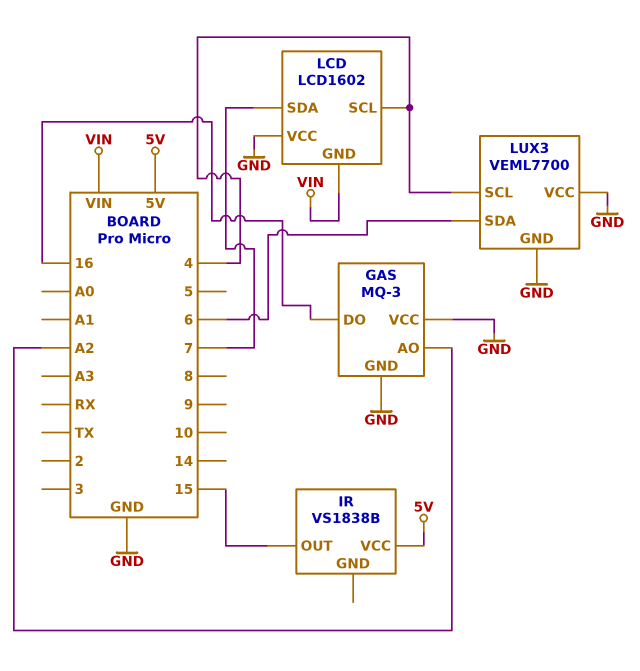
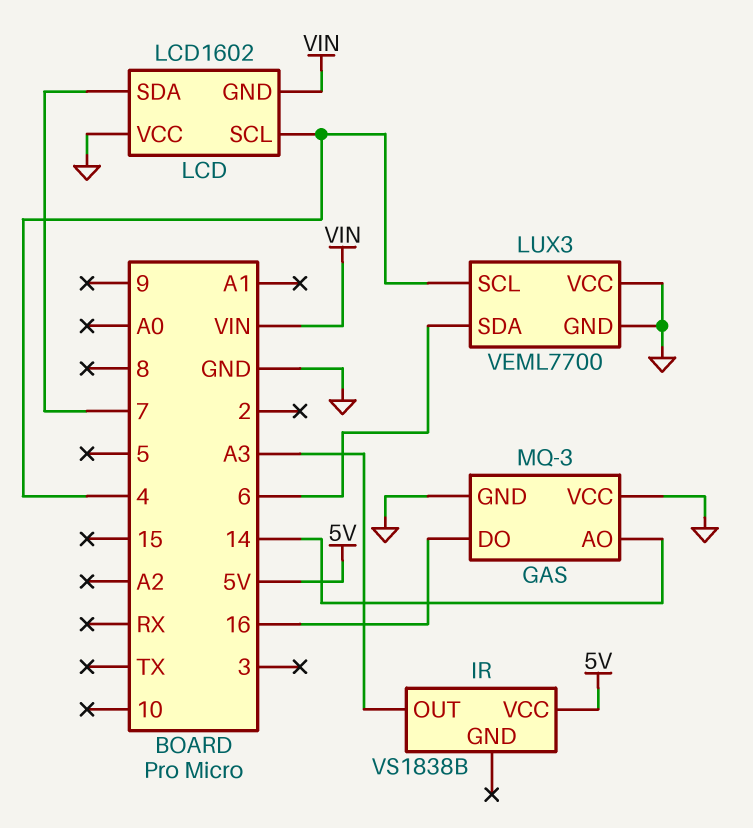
GAS pin AO: A2 -> 14
IR pin OUT: 15 -> A3

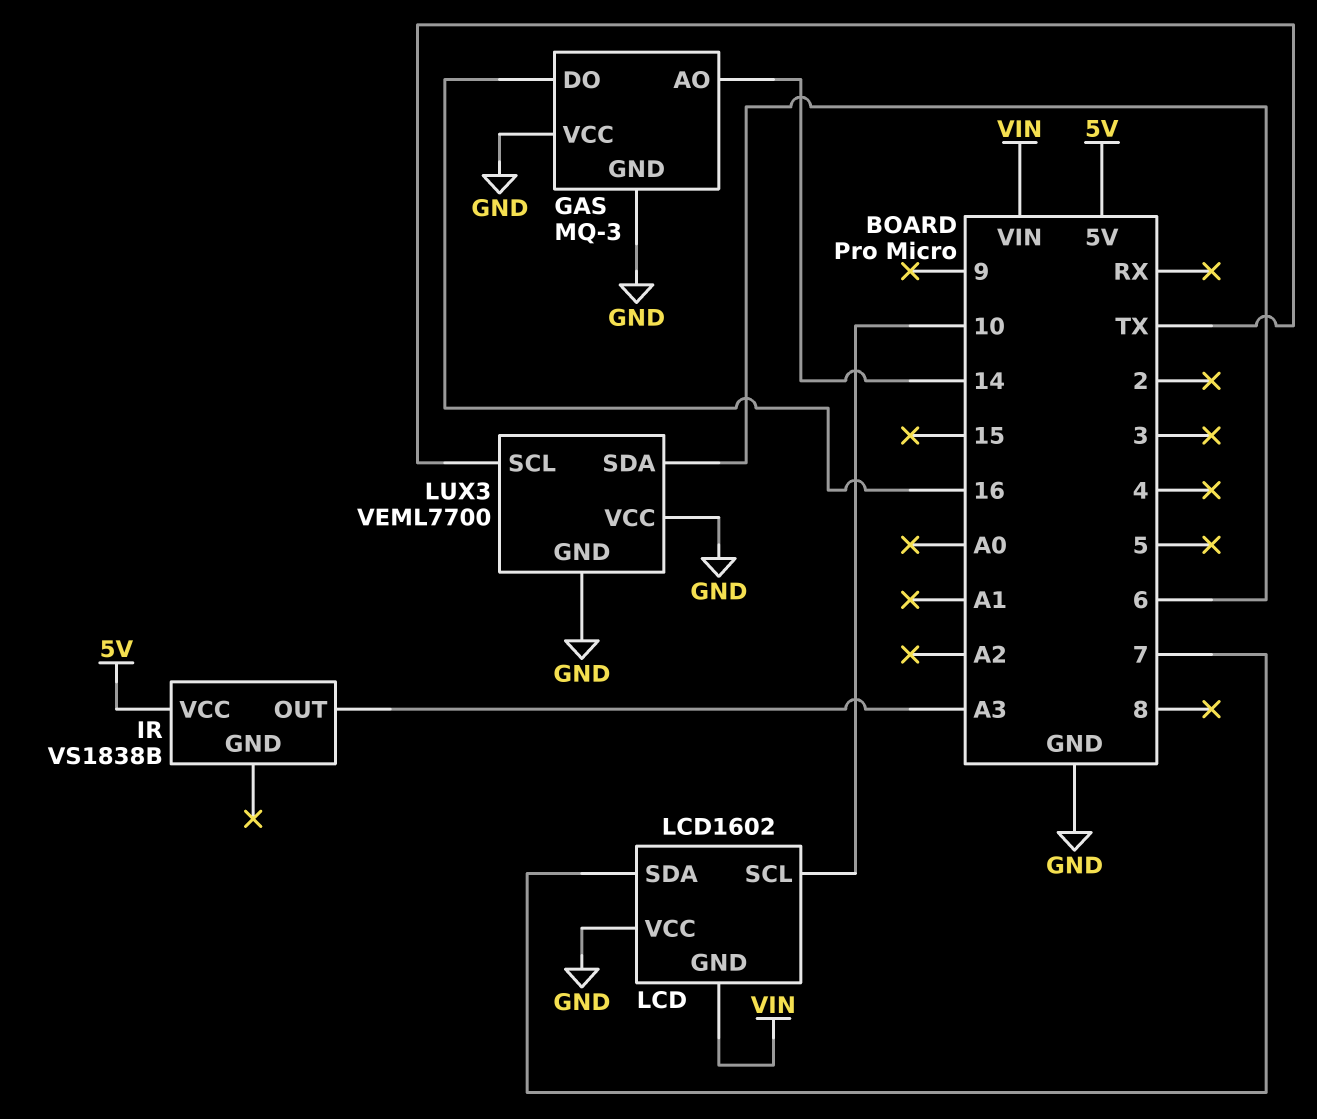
LCD pin SCL: 4 -> 10
LUX3 pin SCL: 4 -> TX

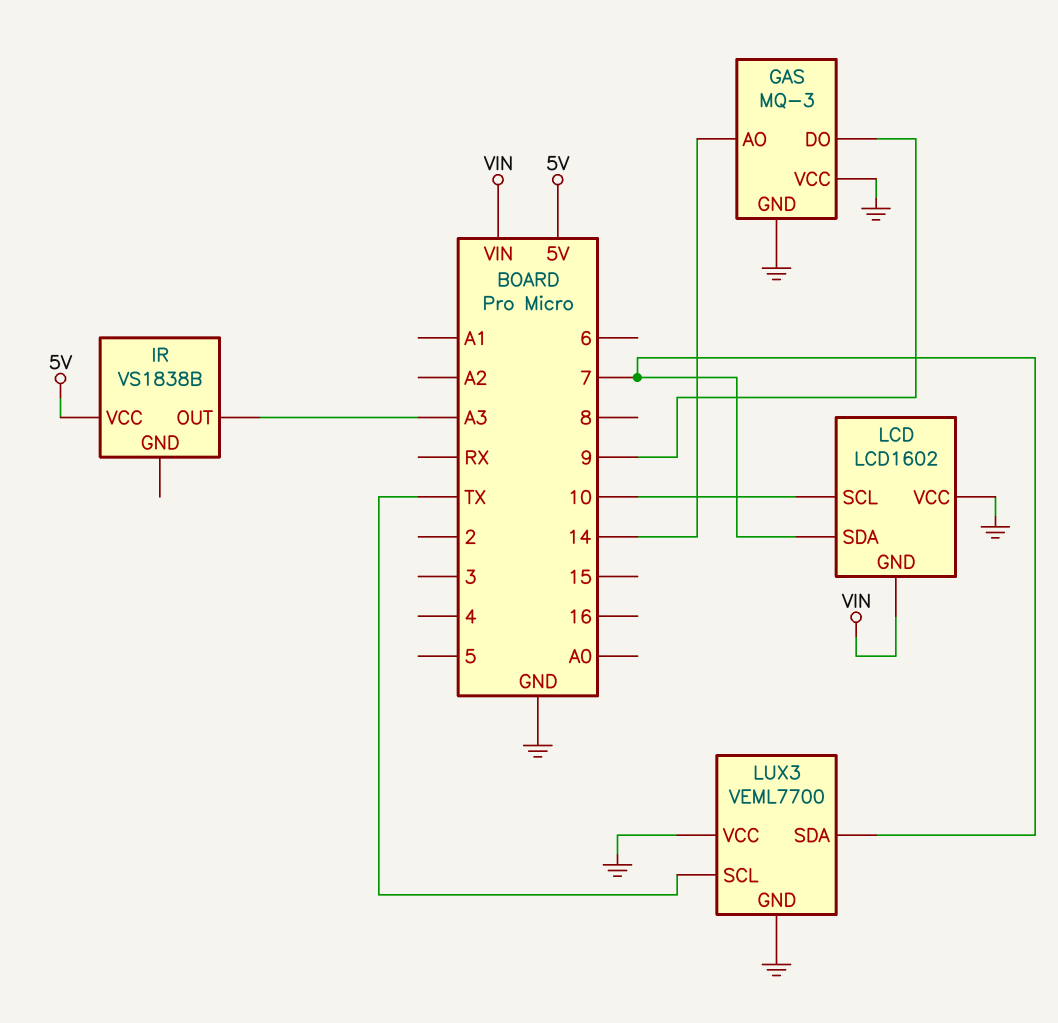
GAS pin DO: 16 -> 9
LUX3 pin SDA: 6 -> 7

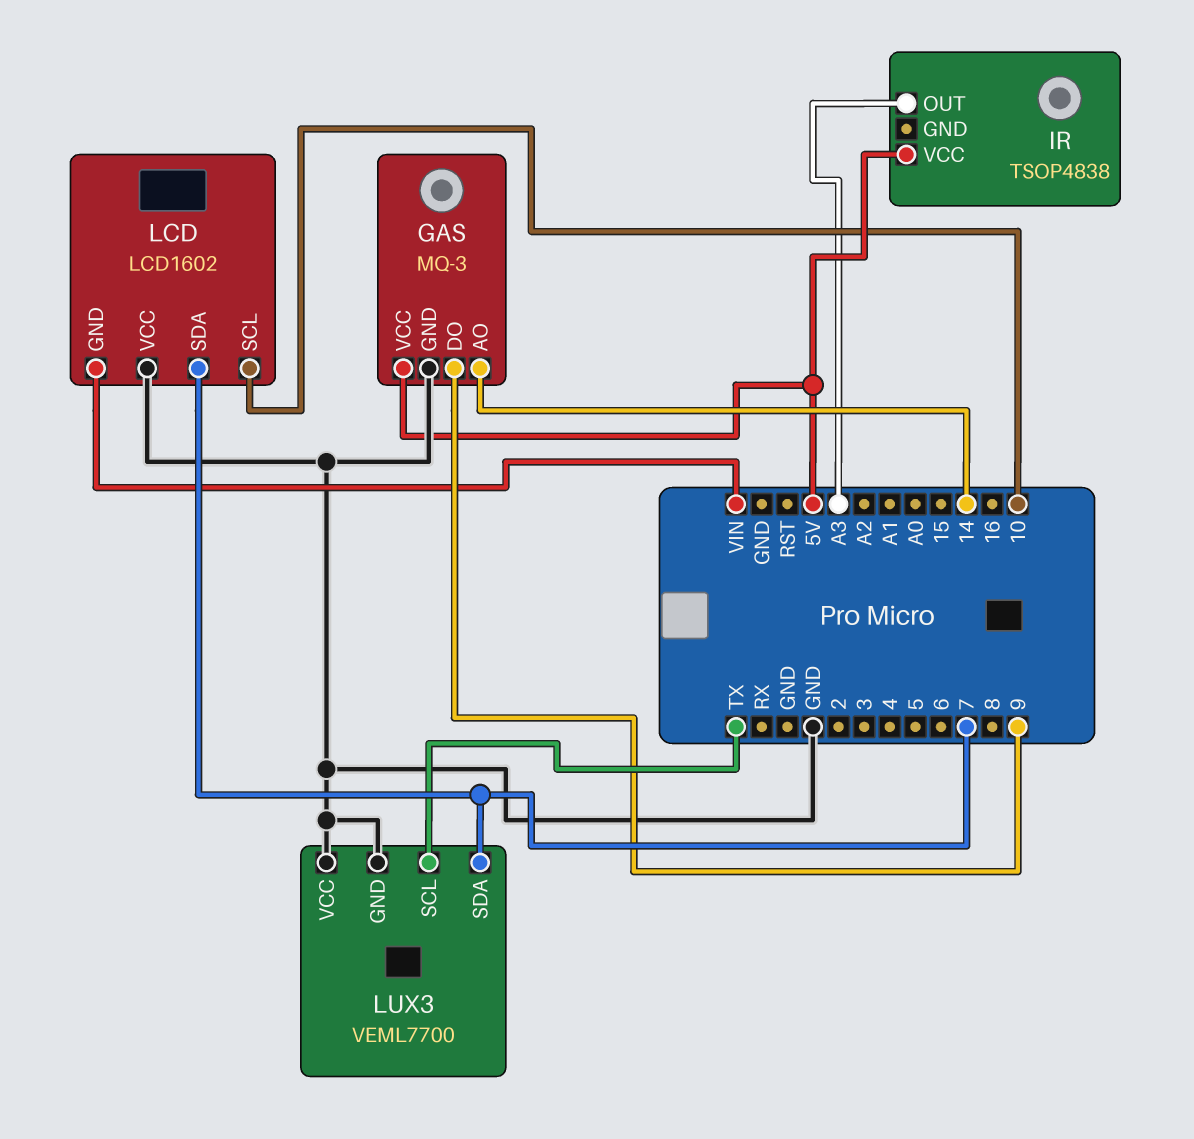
GAS pin VCC: GND -> 5V
IR: VS1838B -> TSOP4838

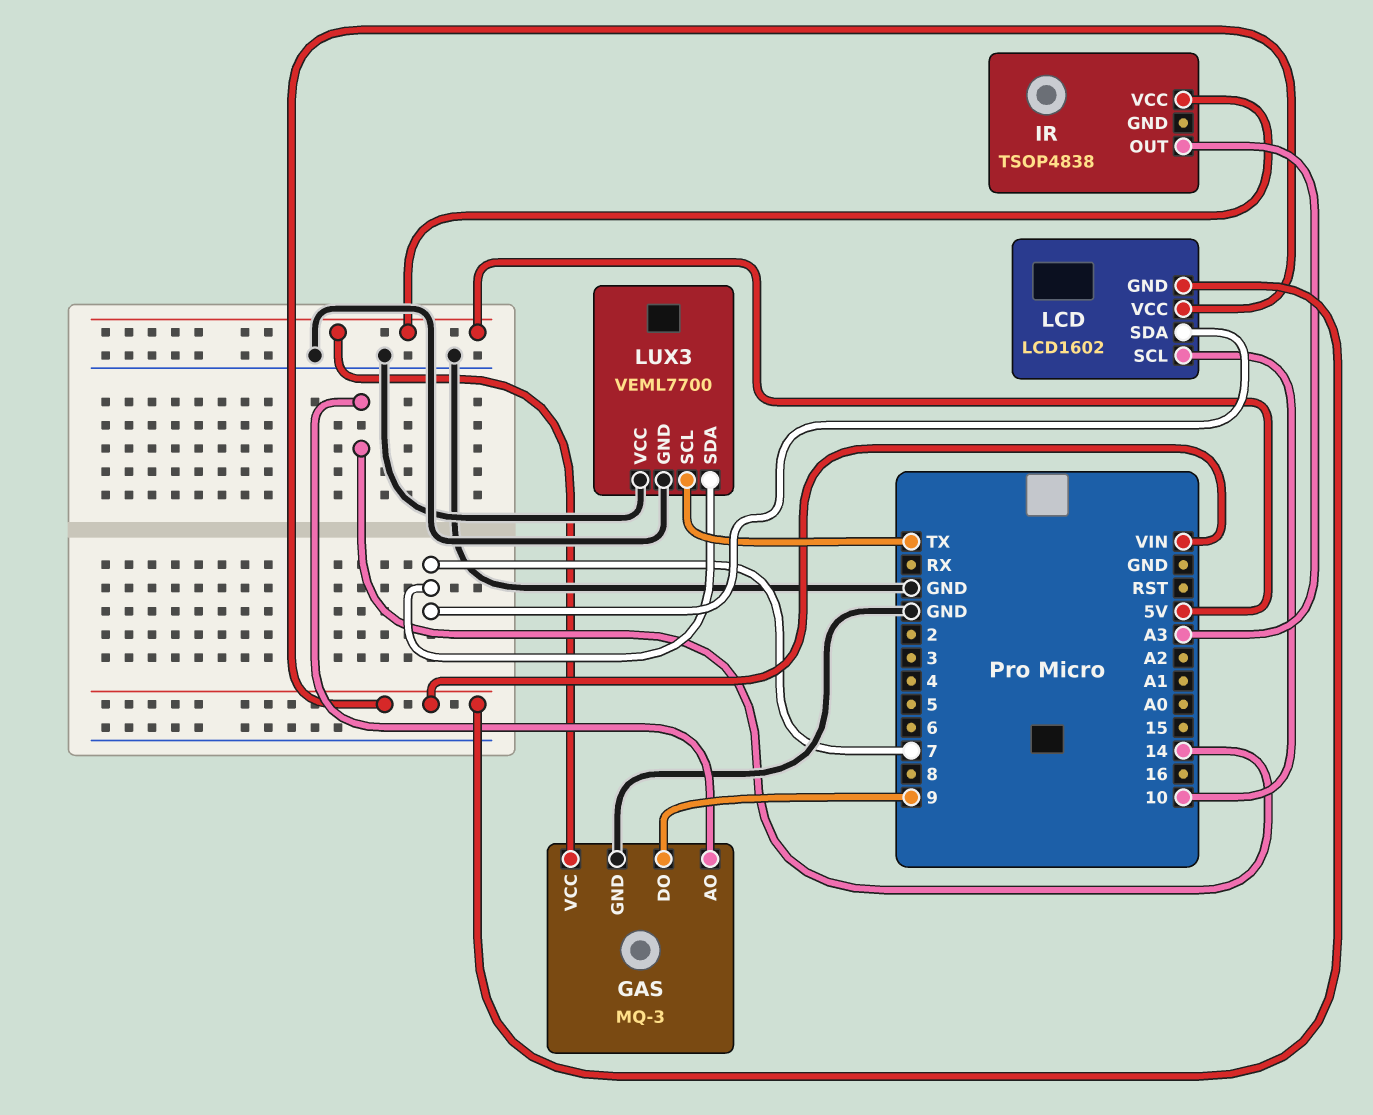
LCD pin VCC: GND -> VIN

